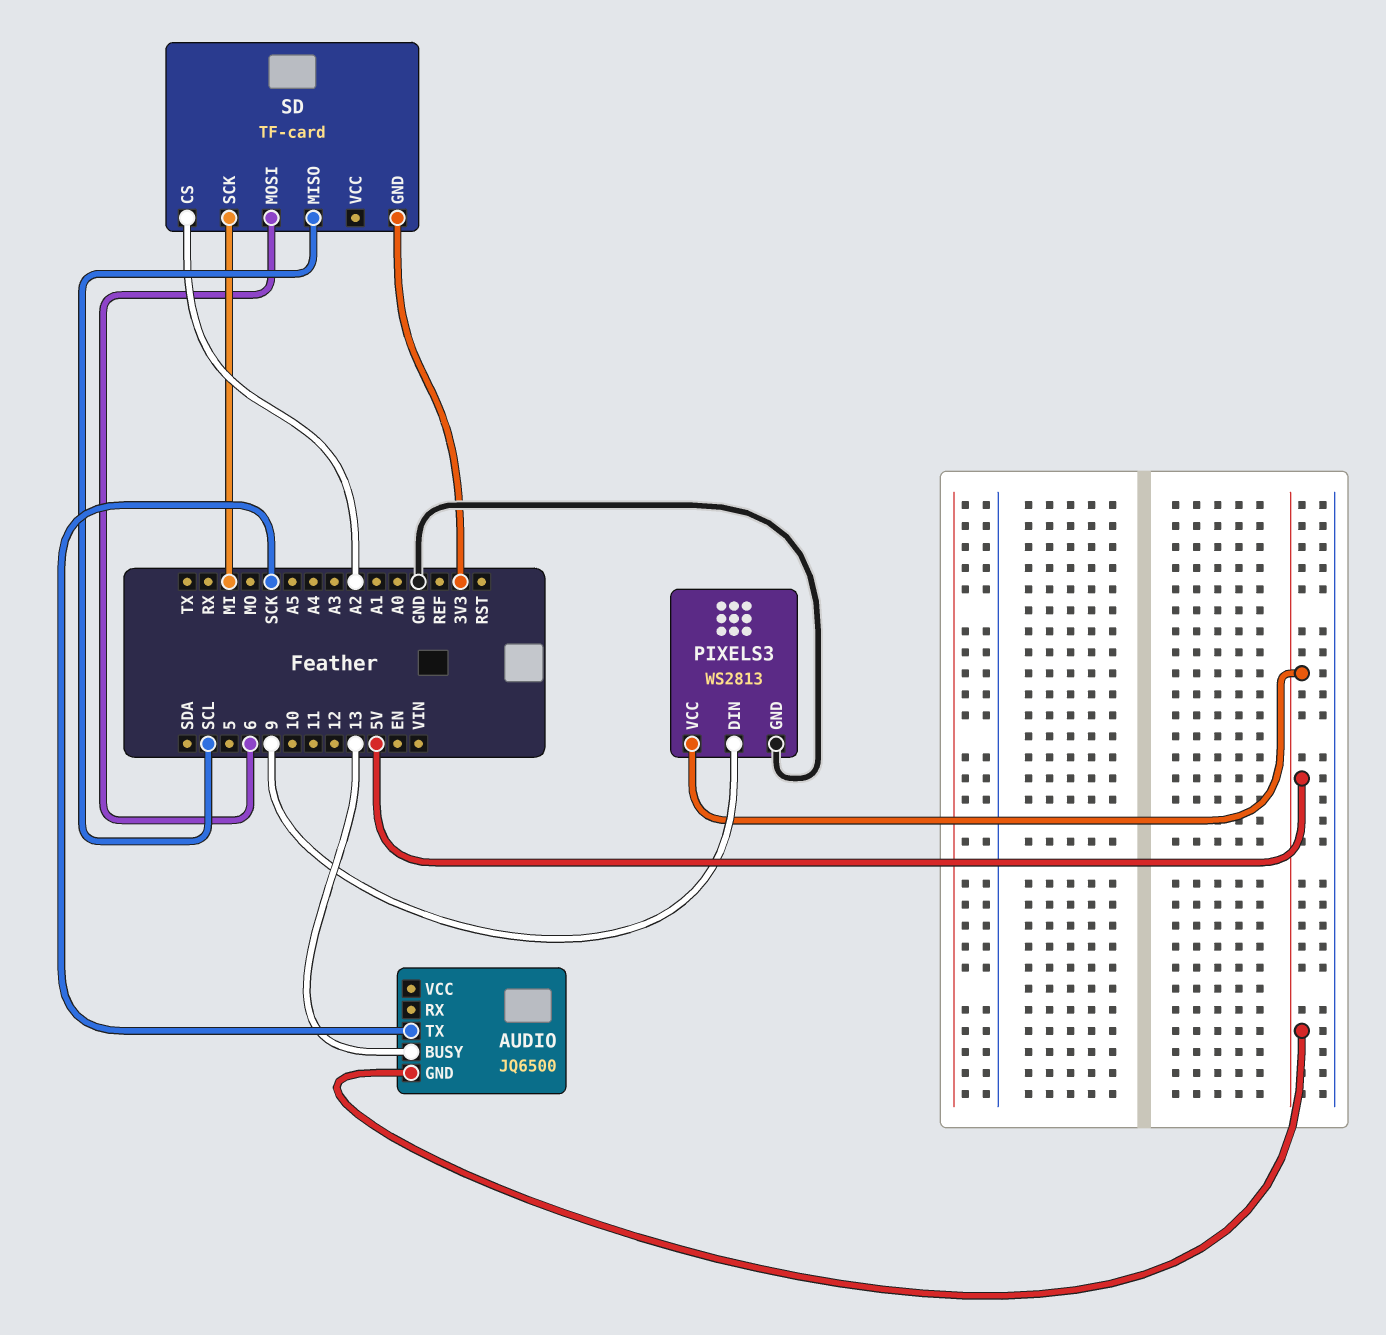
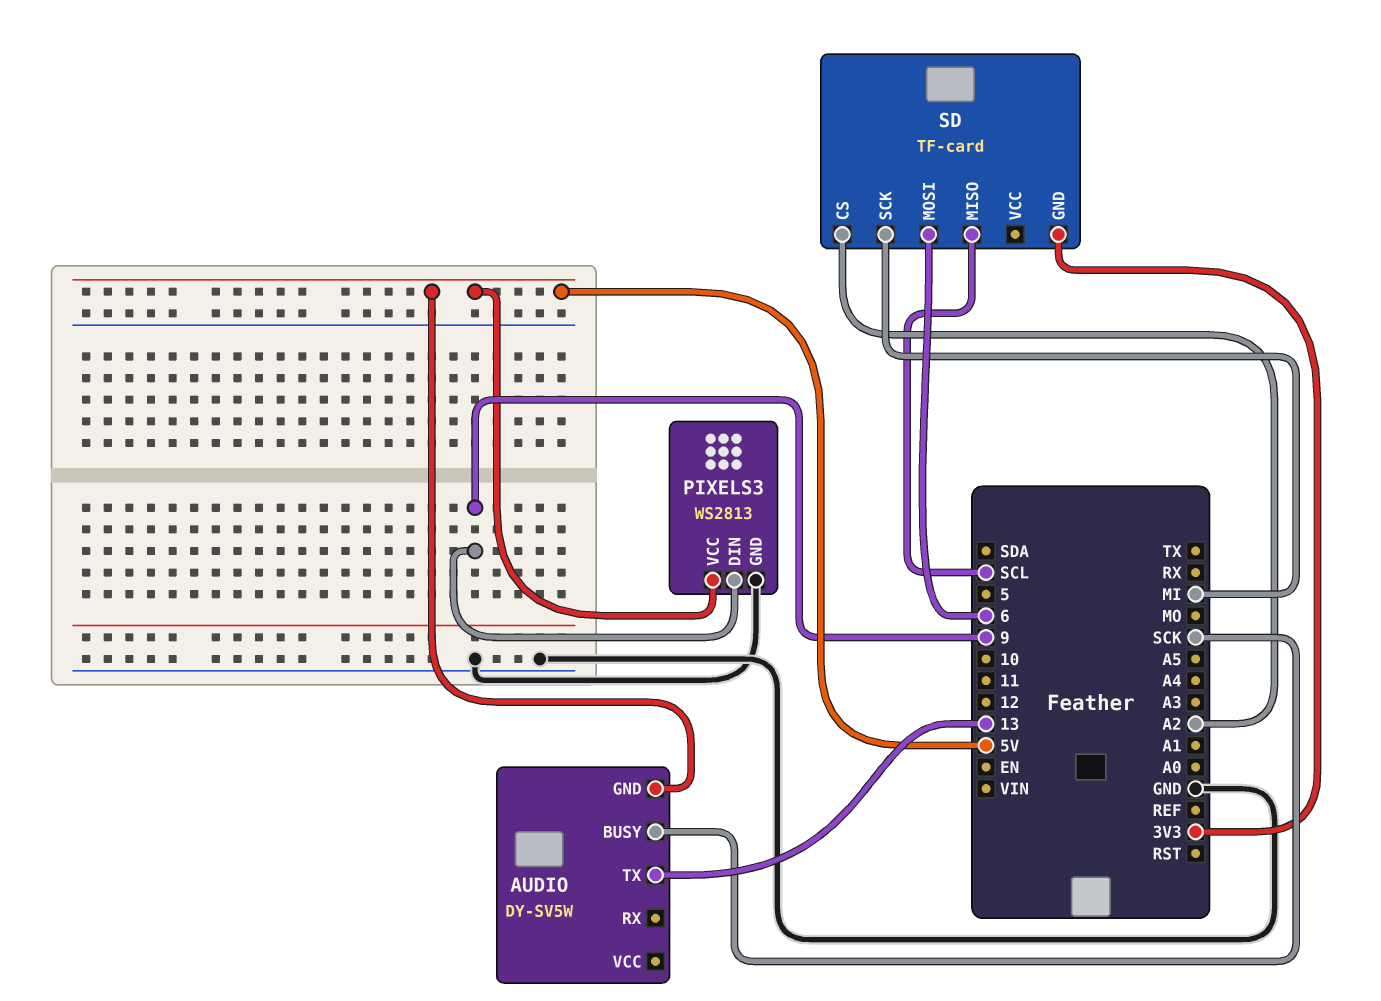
AUDIO: JQ6500 -> DY-SV5W
AUDIO pin BUSY: 13 -> SCK
AUDIO pin TX: SCK -> 13

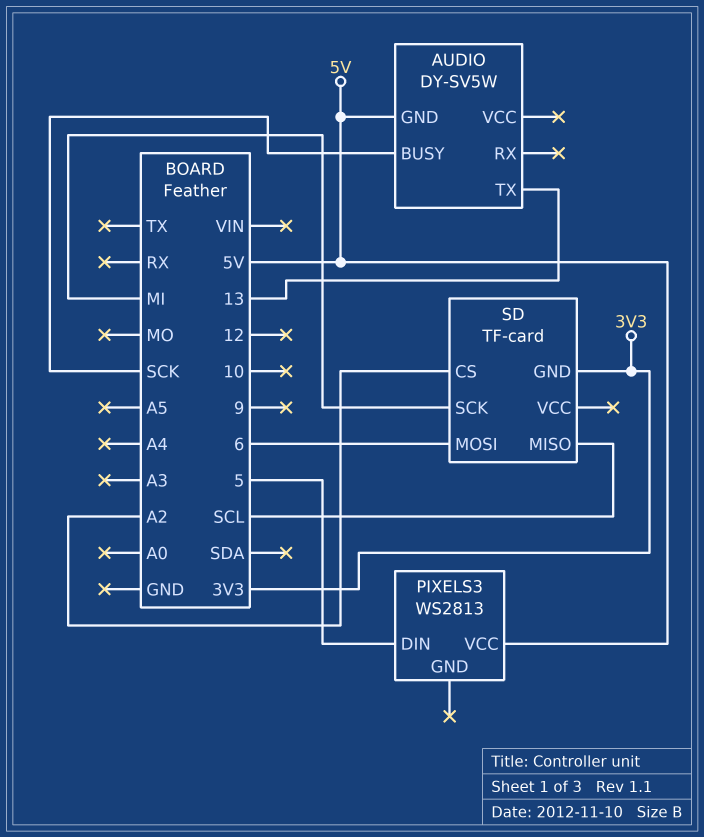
PIXELS3 pin DIN: 9 -> 5
PIXELS3 pin GND: GND -> none

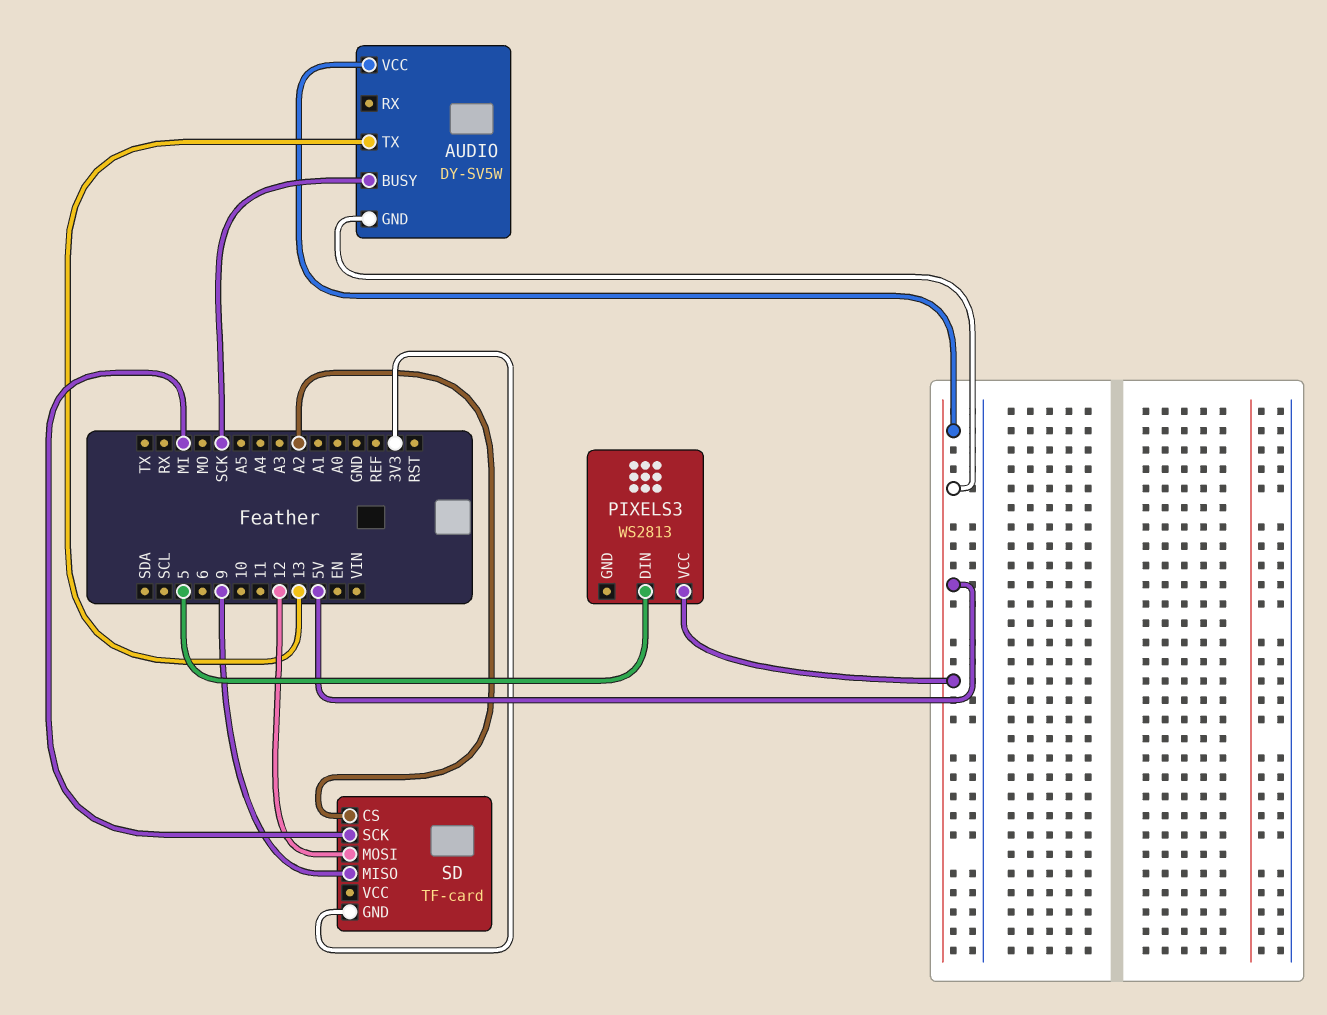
AUDIO pin VCC: none -> 5V
SD pin MISO: SCL -> 9
SD pin MOSI: 6 -> 12

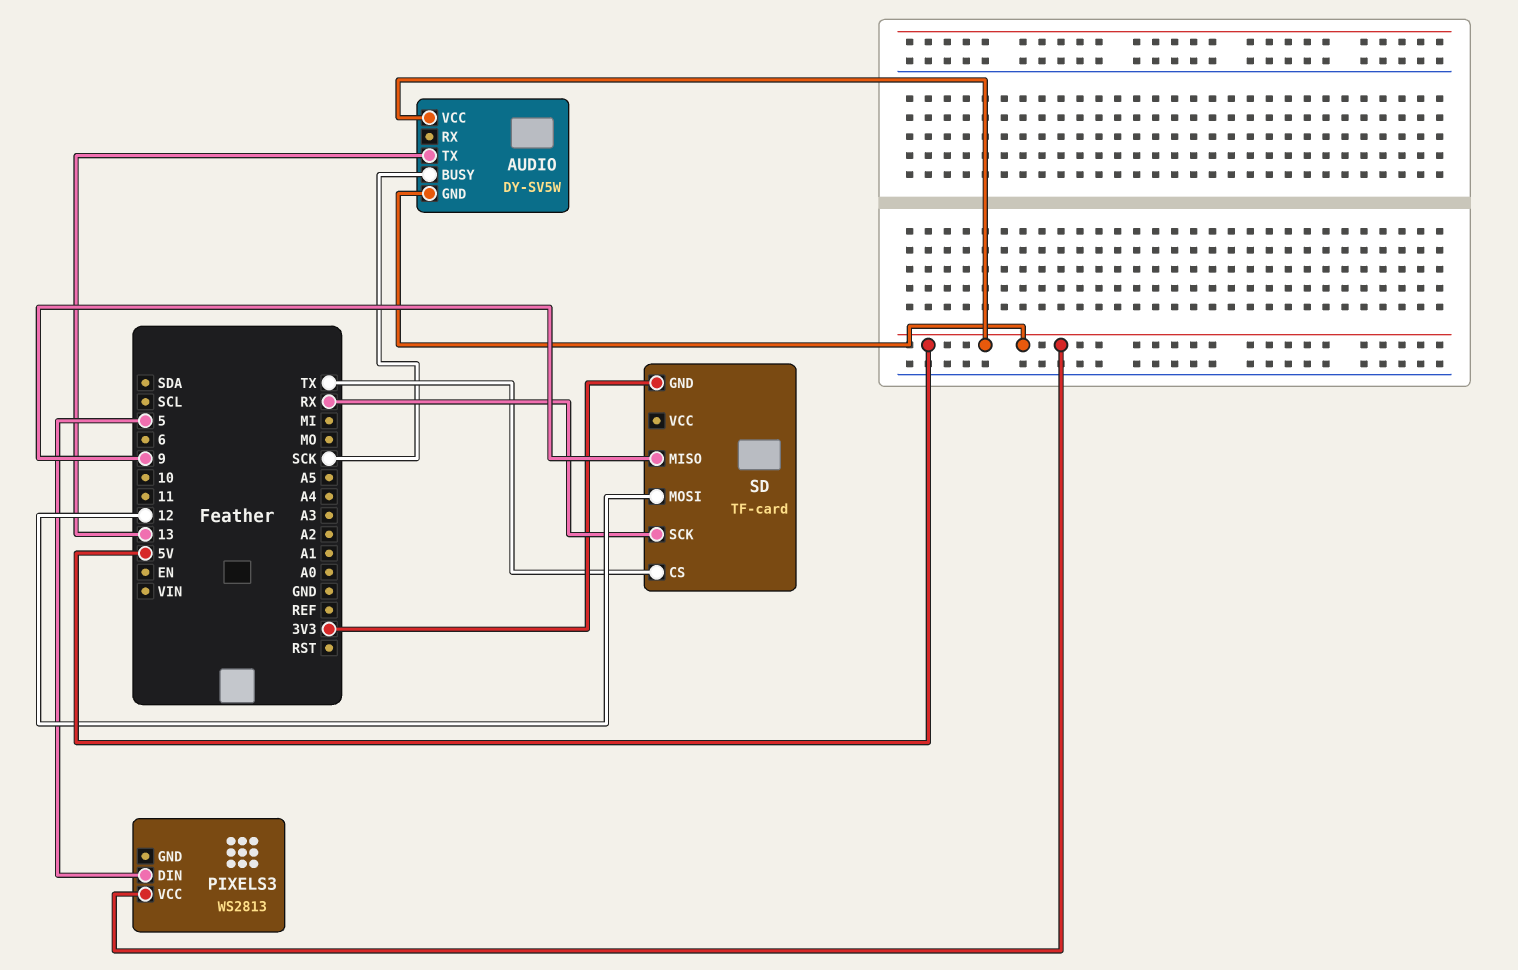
SD pin CS: A2 -> TX
SD pin SCK: MI -> RX

